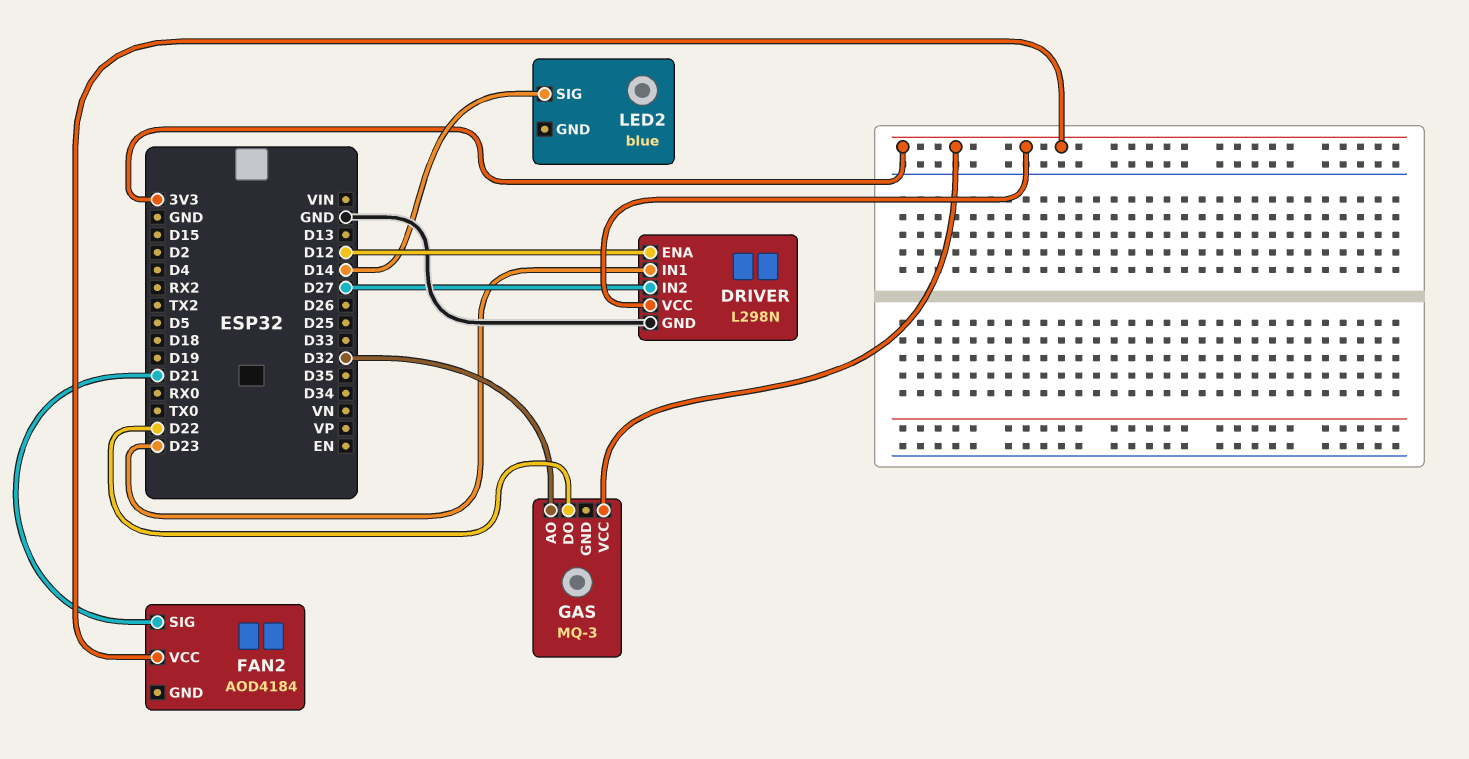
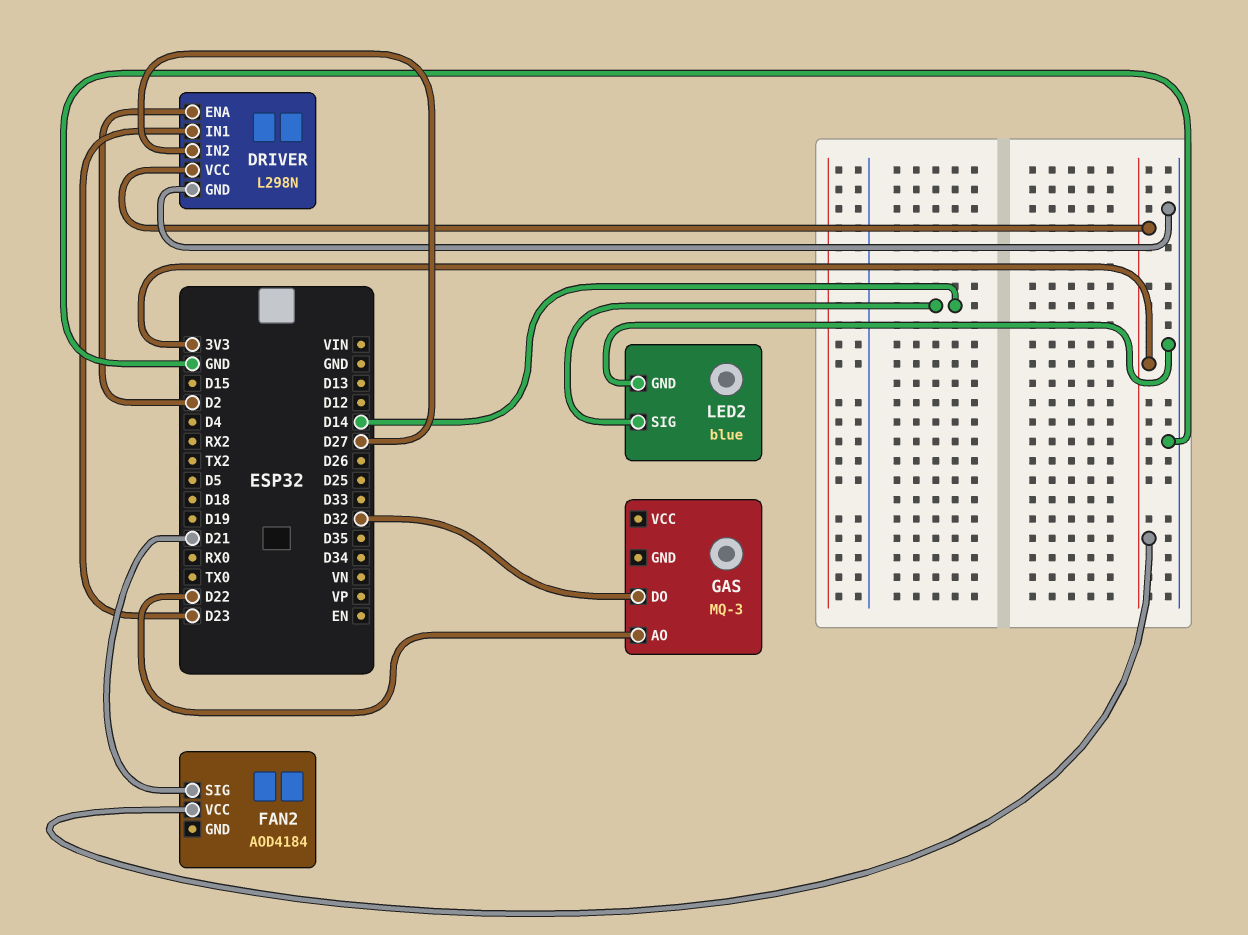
DRIVER pin ENA: D12 -> D2
GAS pin AO: D32 -> D22
GAS pin DO: D22 -> D32
GAS pin VCC: 3V3 -> none
LED2 pin GND: none -> GND

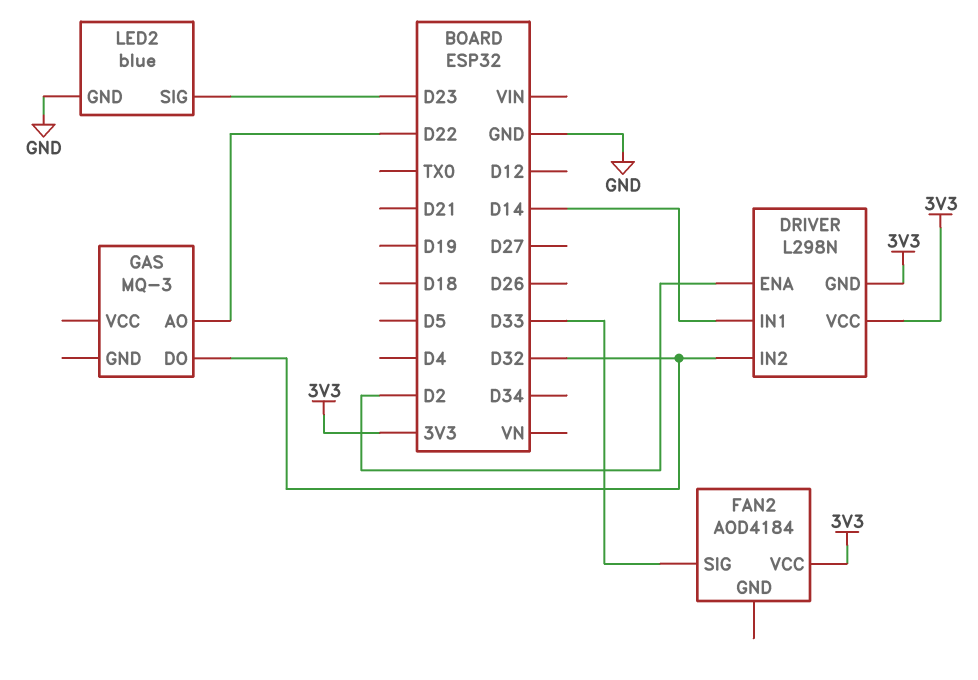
DRIVER pin GND: GND -> 3V3
DRIVER pin IN1: D23 -> D14
DRIVER pin IN2: D27 -> D32
FAN2 pin SIG: D21 -> D33
LED2 pin SIG: D14 -> D23

